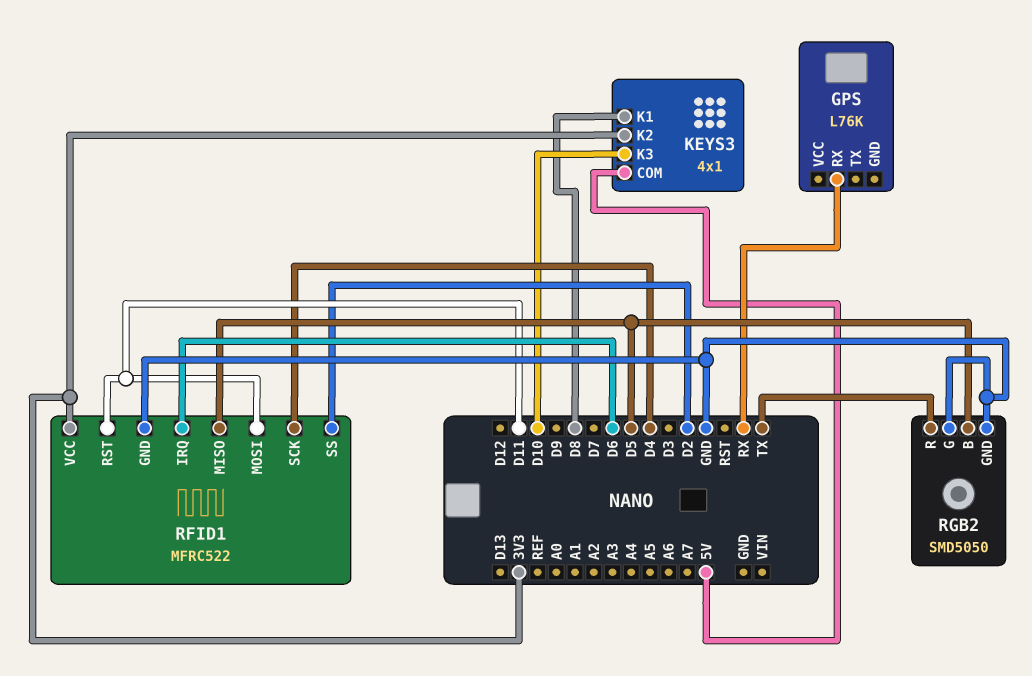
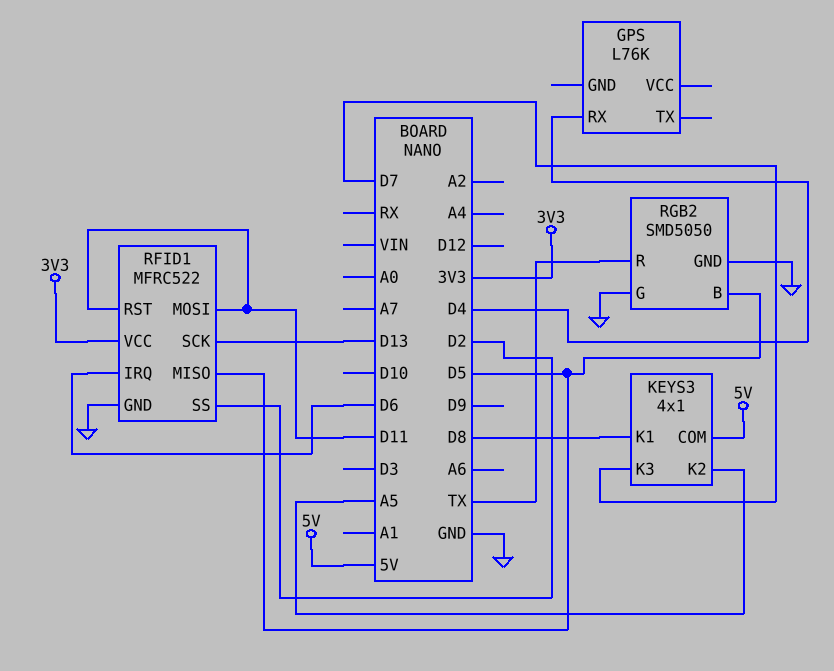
GPS pin RX: RX -> D4
KEYS3 pin K2: 3V3 -> A5
KEYS3 pin K3: D10 -> D7
RFID1 pin SCK: D4 -> D13

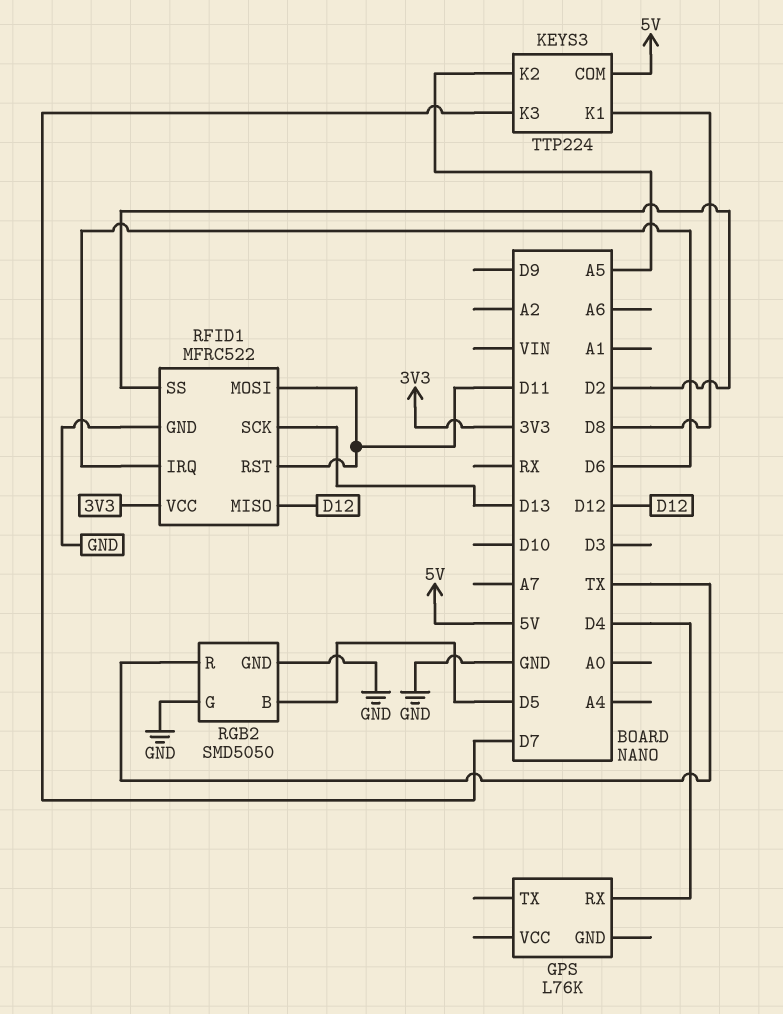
KEYS3: 4x1 -> TTP224
RFID1 pin MISO: D5 -> D12

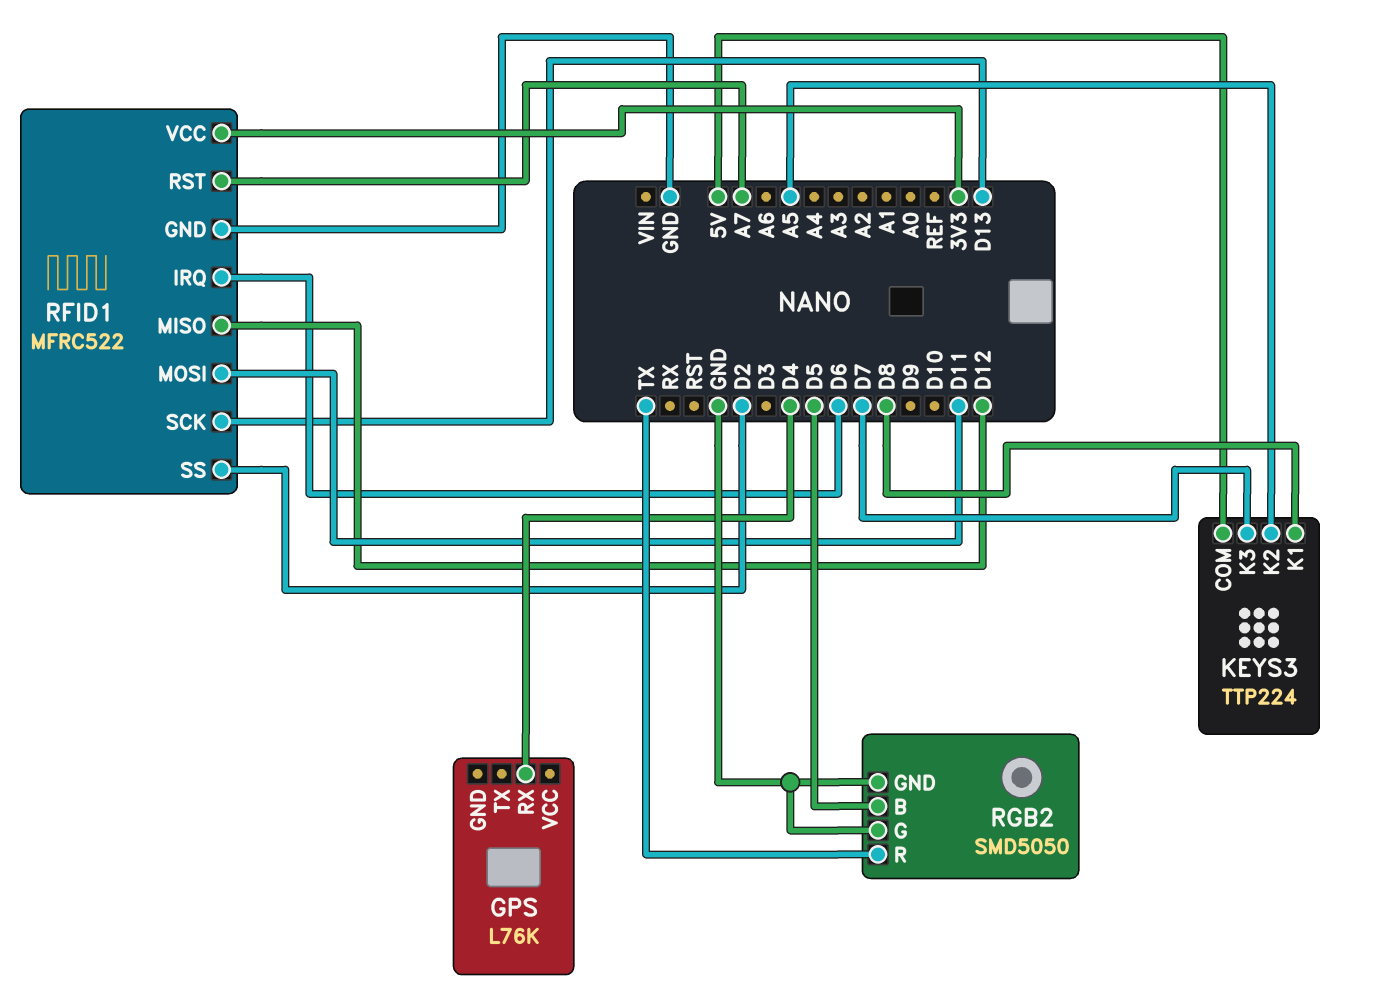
RFID1 pin RST: D11 -> A7

